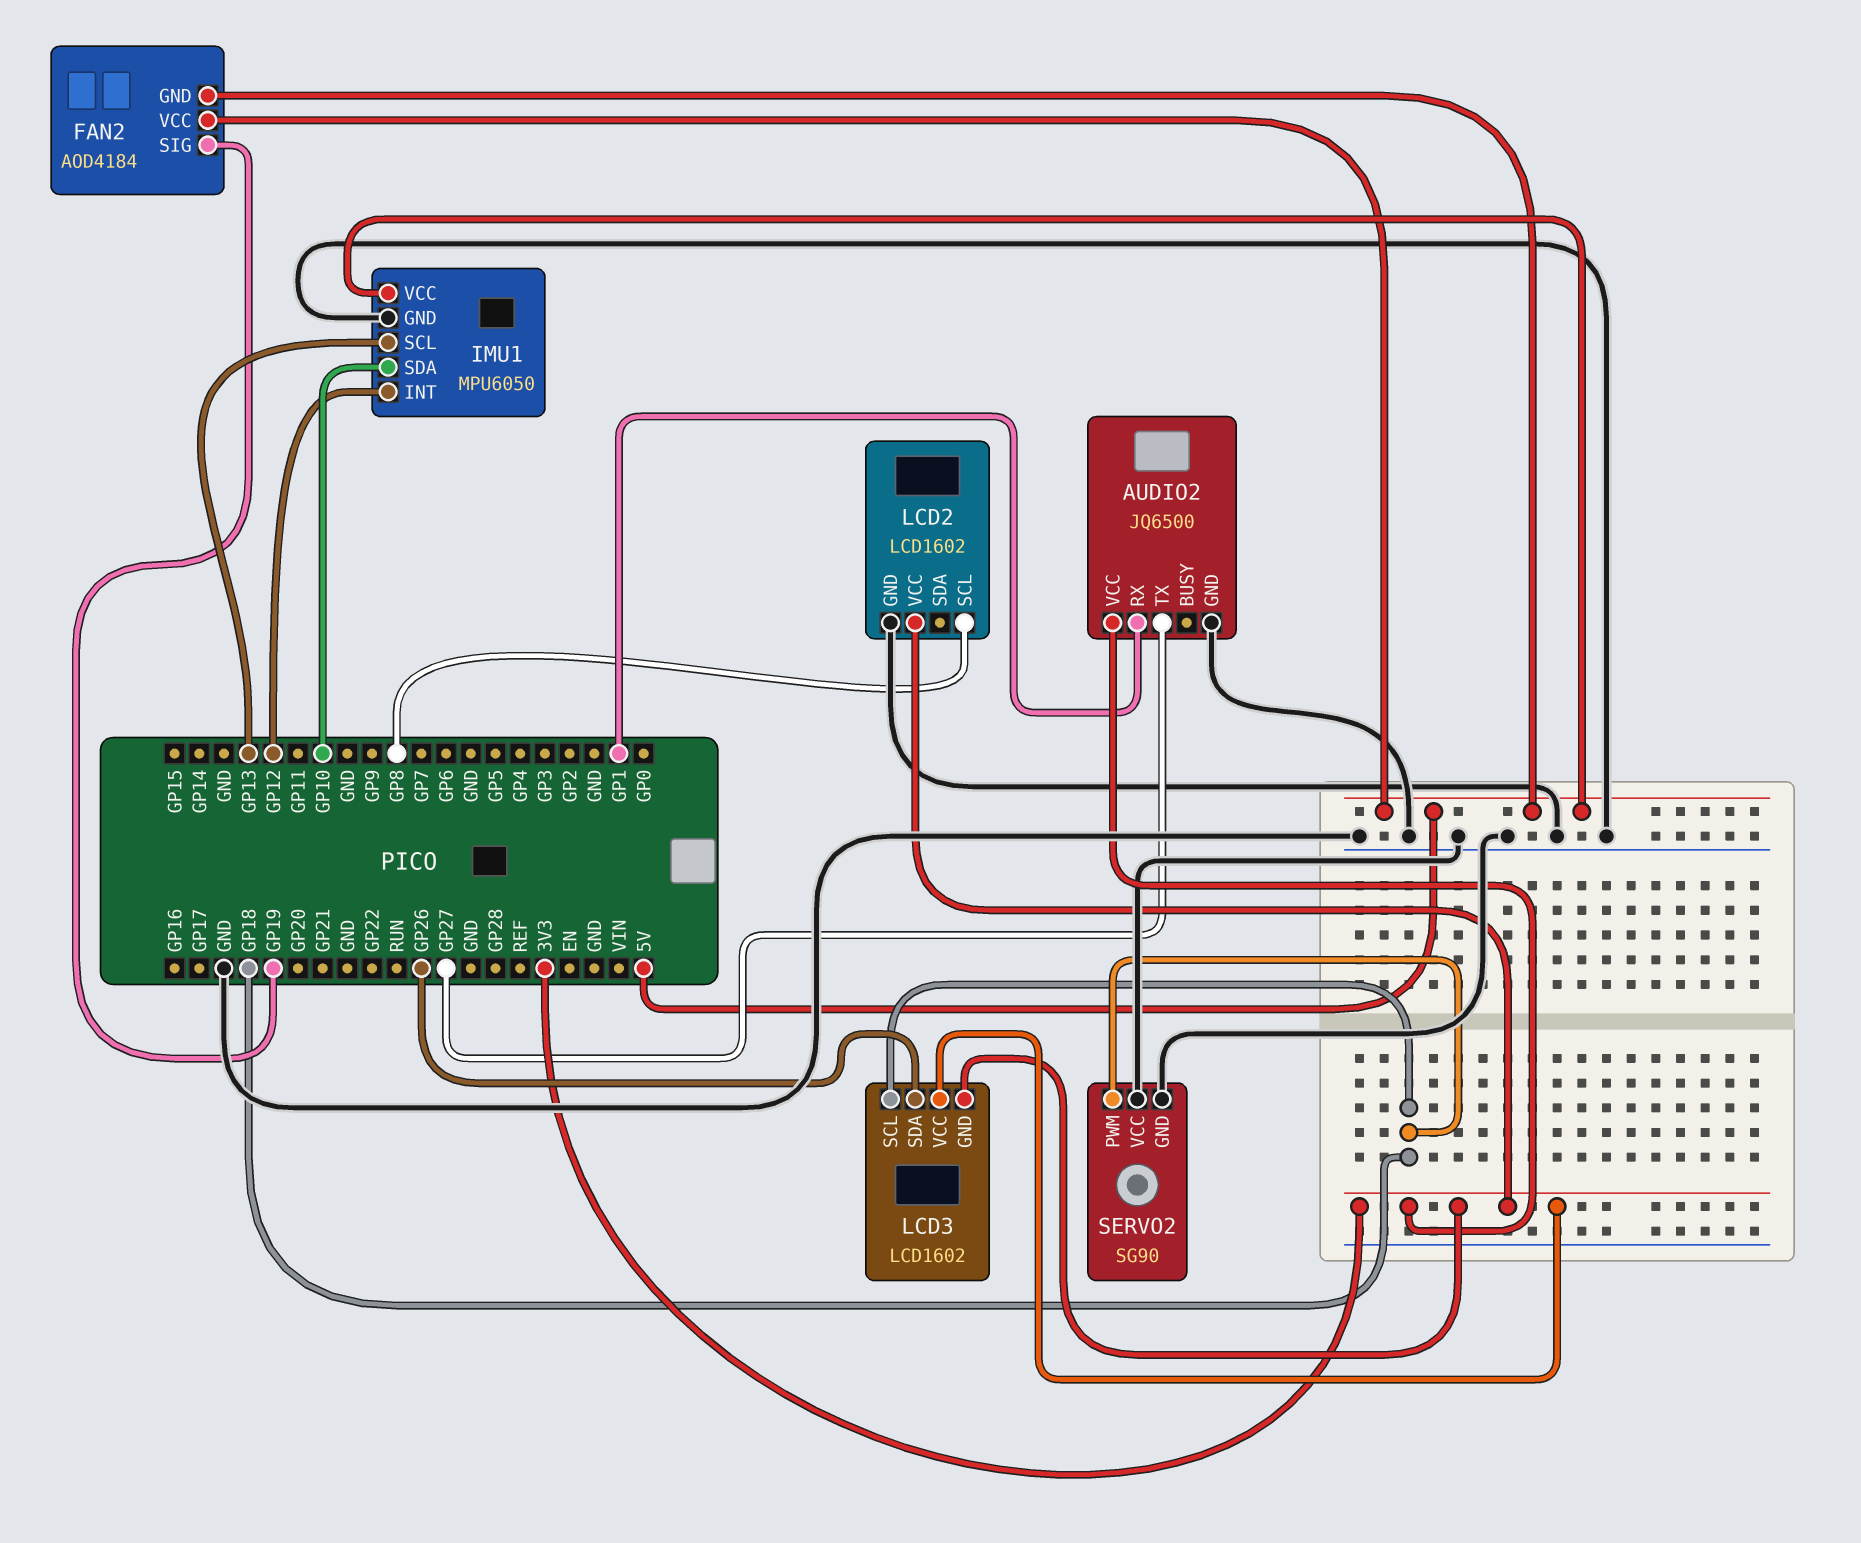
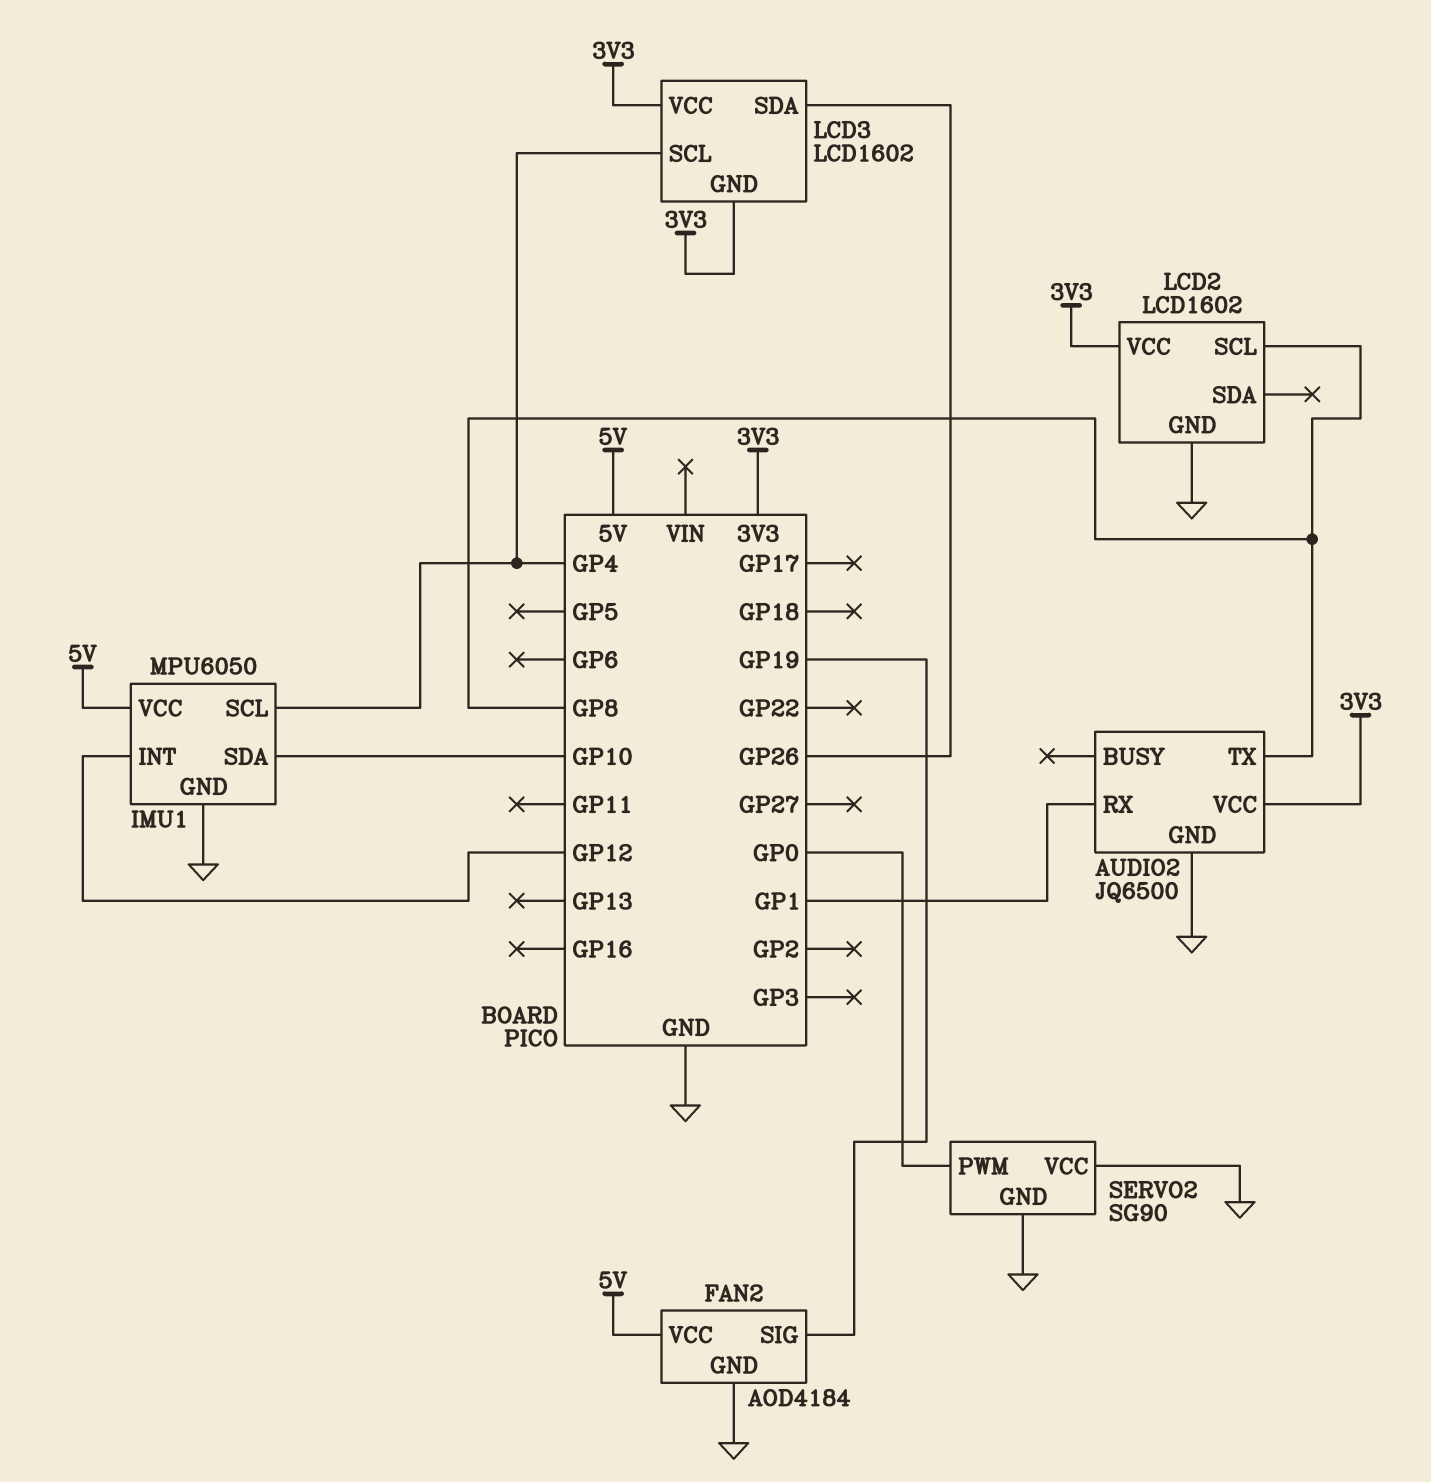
AUDIO2 pin TX: GP27 -> GP8
FAN2 pin GND: 5V -> GND
IMU1 pin SCL: GP13 -> GP4
LCD3 pin SCL: GP18 -> GP4
SERVO2 pin PWM: GP18 -> GP0

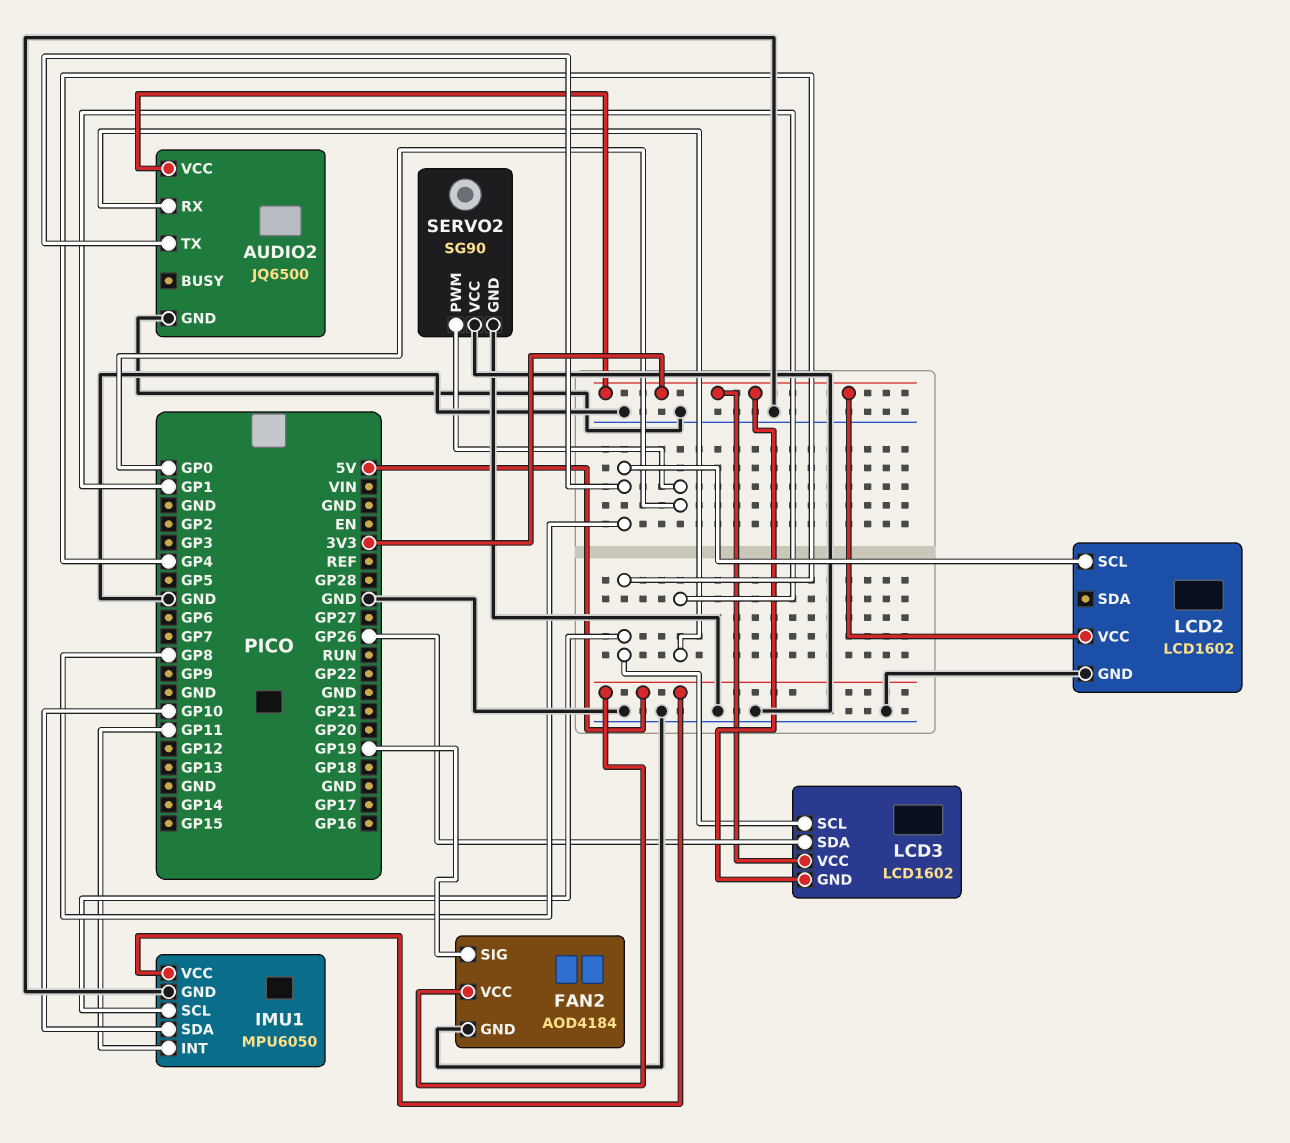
IMU1 pin INT: GP12 -> GP11

